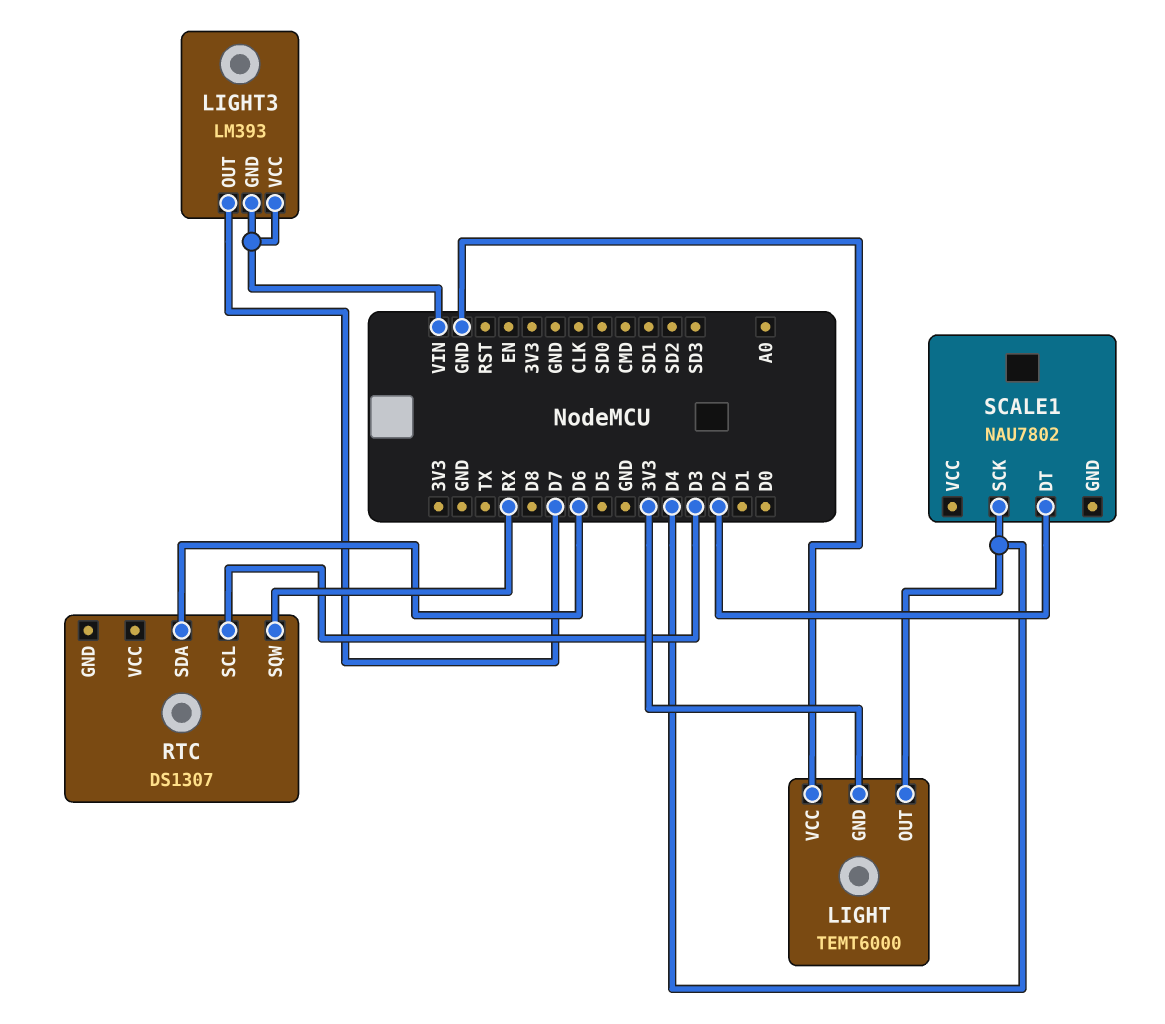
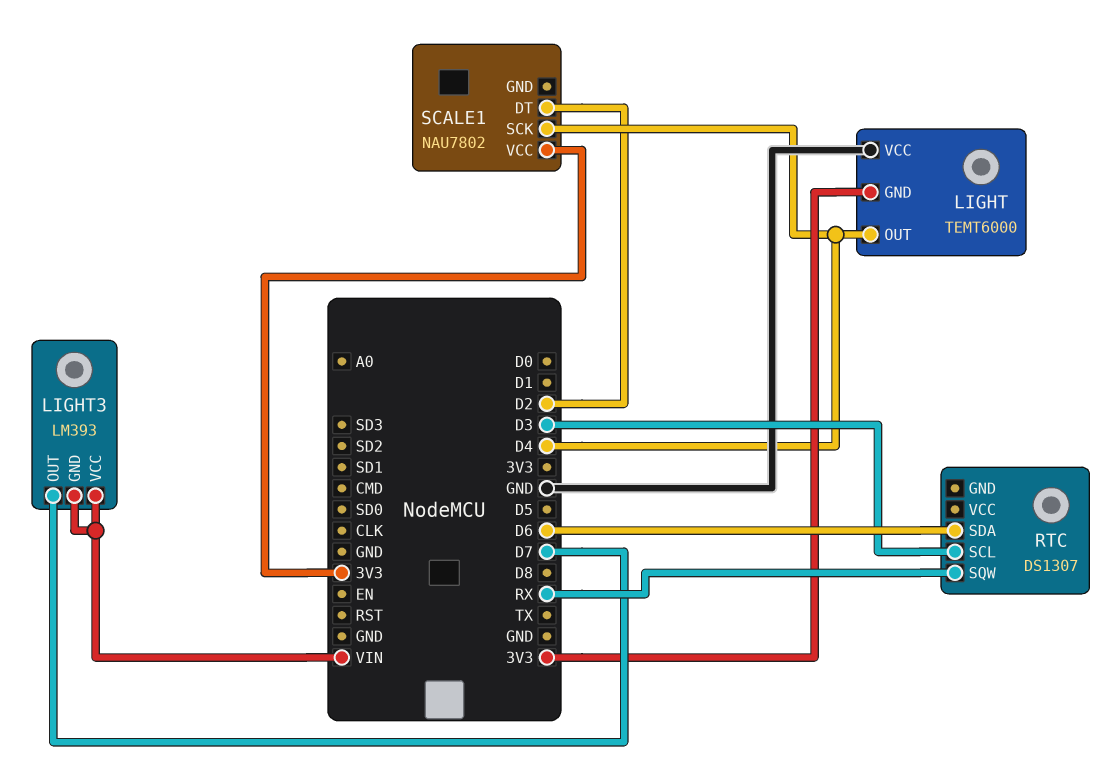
SCALE1 pin VCC: none -> 3V3

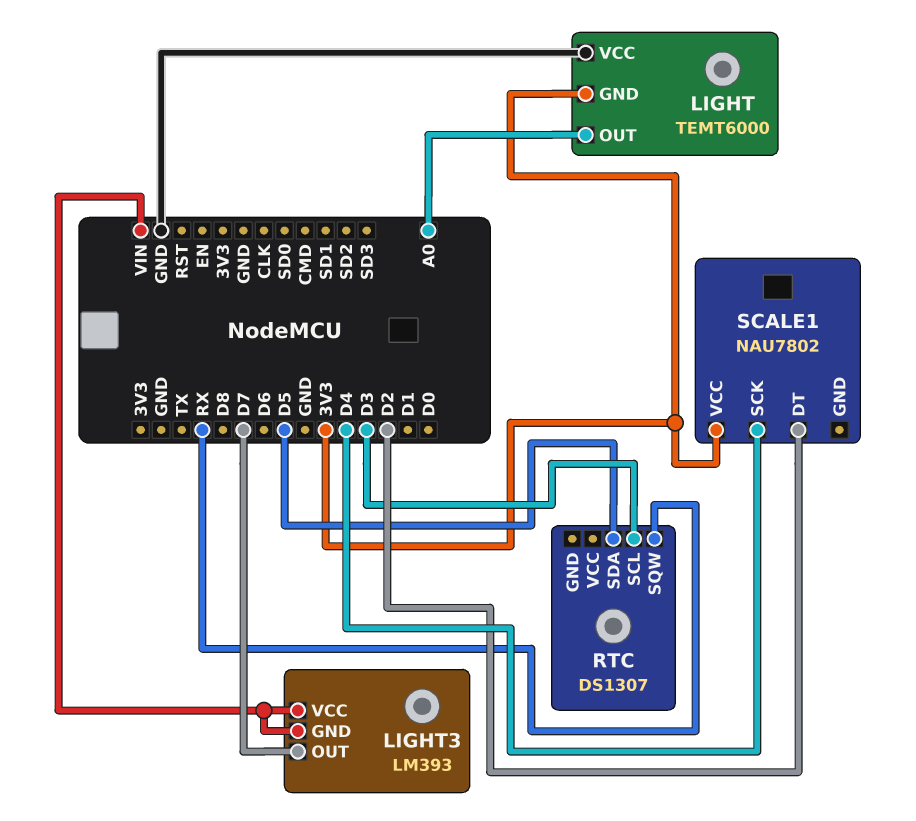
LIGHT pin OUT: D4 -> A0
RTC pin SDA: D6 -> D5

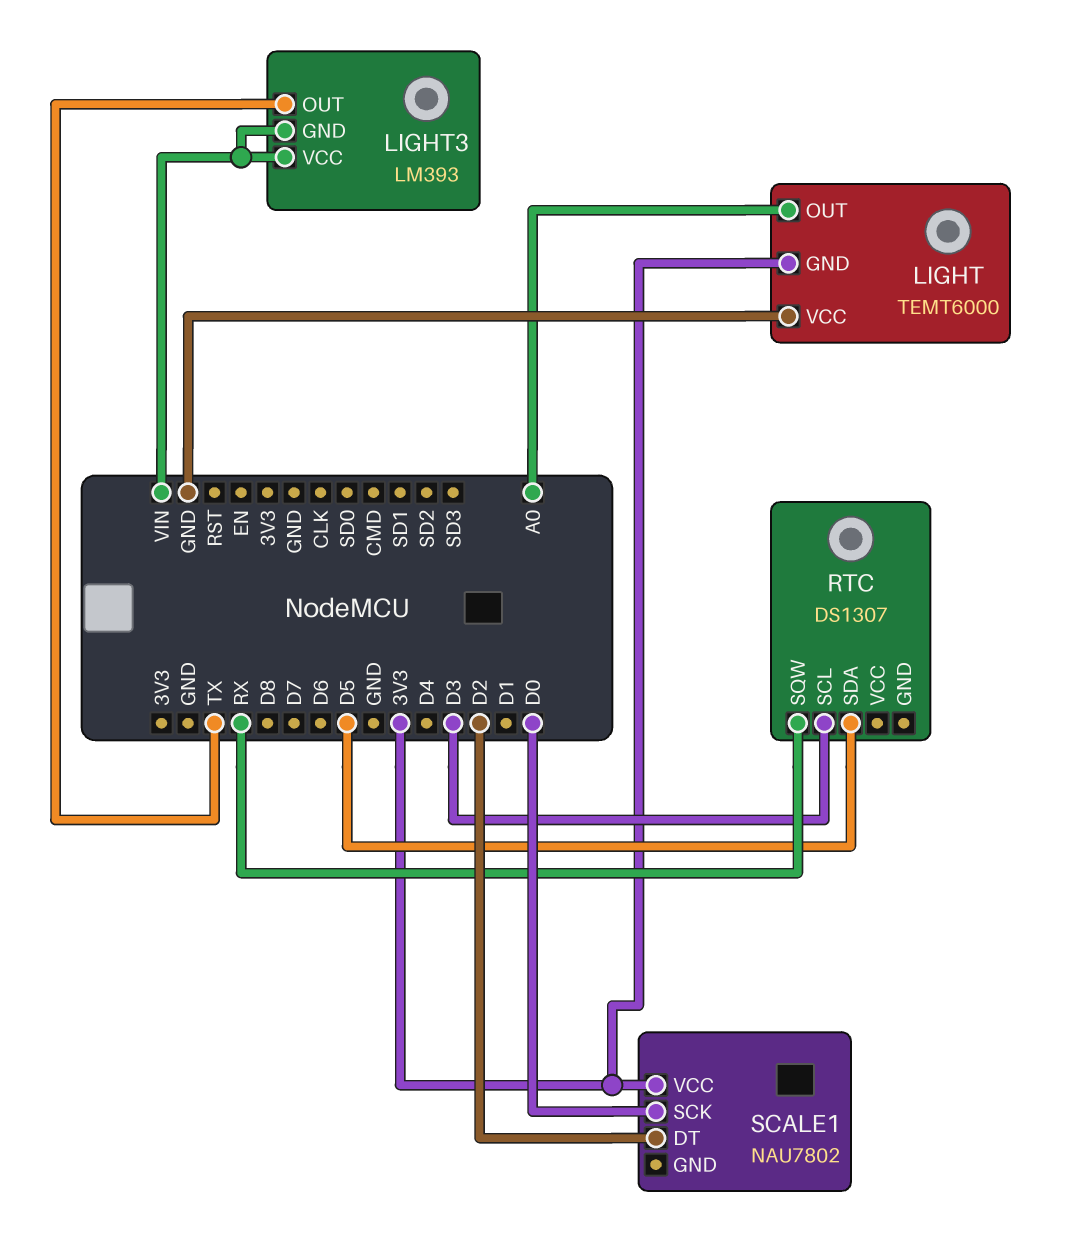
LIGHT3 pin OUT: D7 -> TX
SCALE1 pin SCK: D4 -> D0

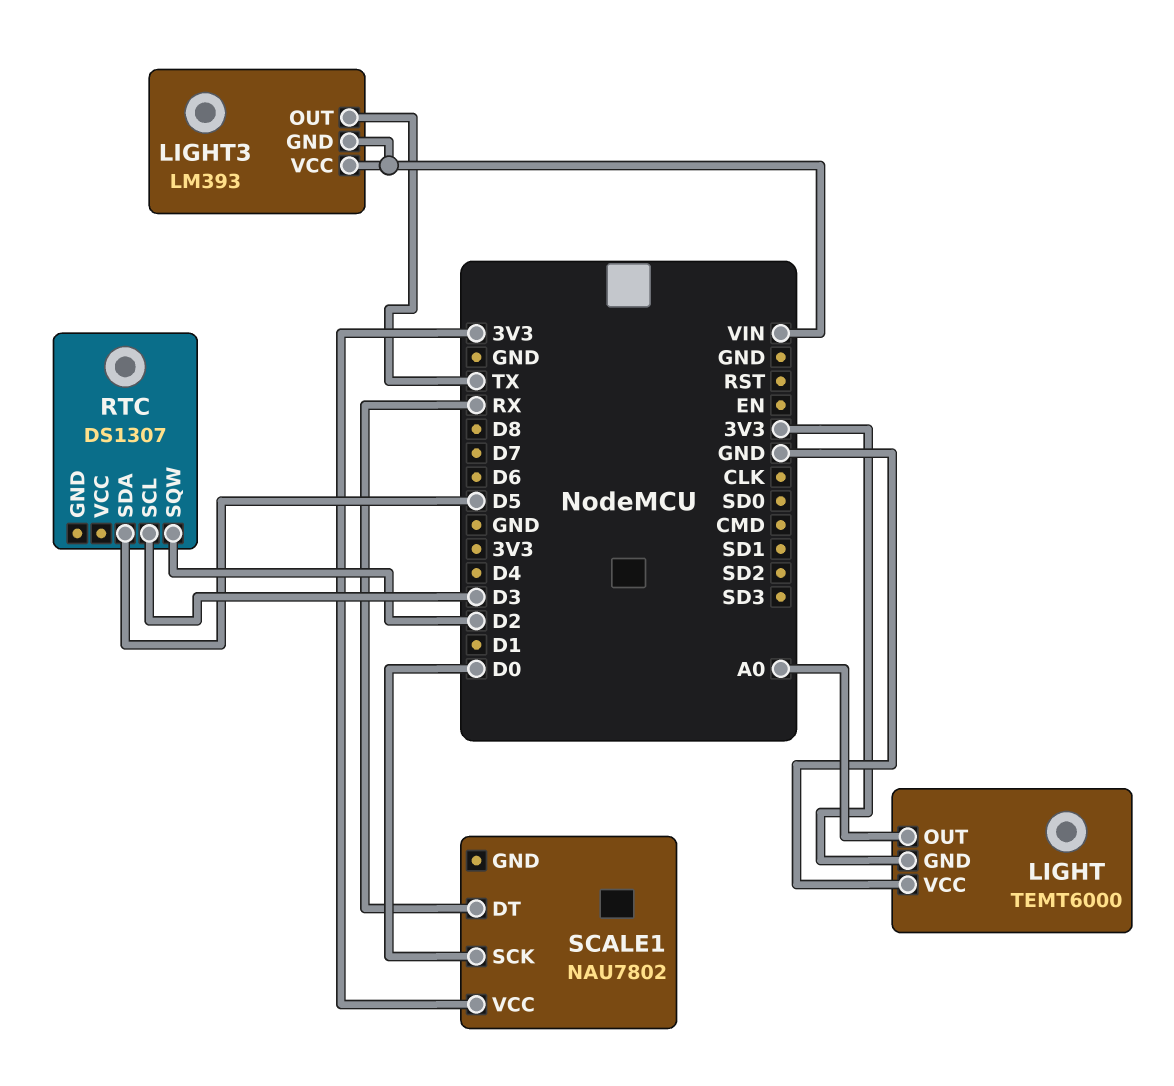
RTC pin SQW: RX -> D2
SCALE1 pin DT: D2 -> RX

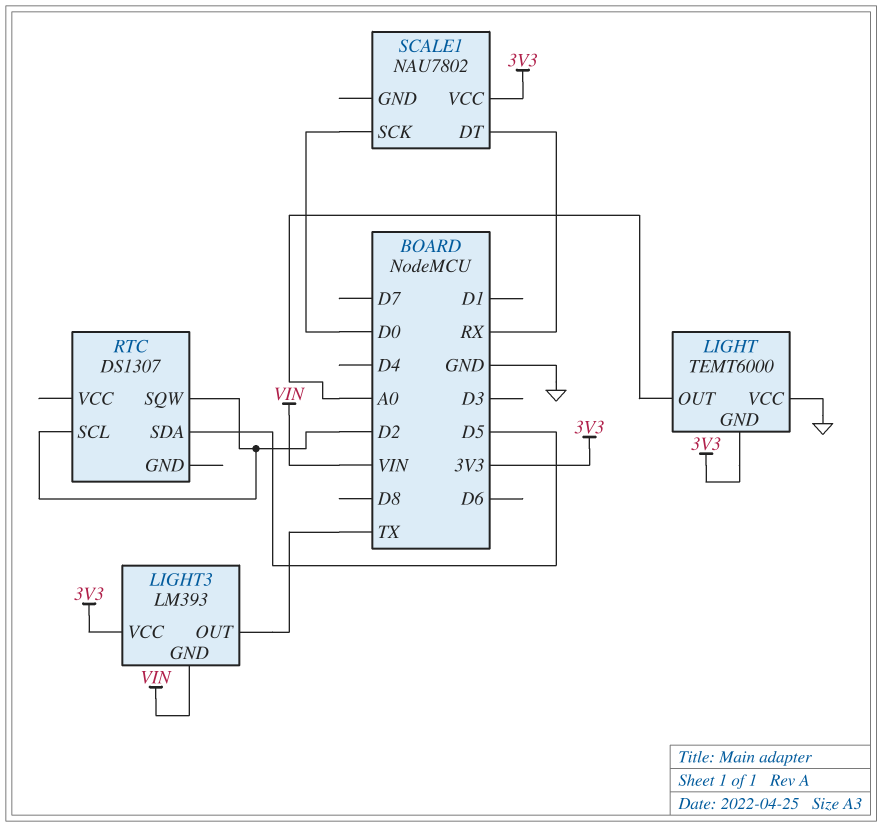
LIGHT3 pin VCC: VIN -> 3V3
RTC pin SCL: D3 -> D2

